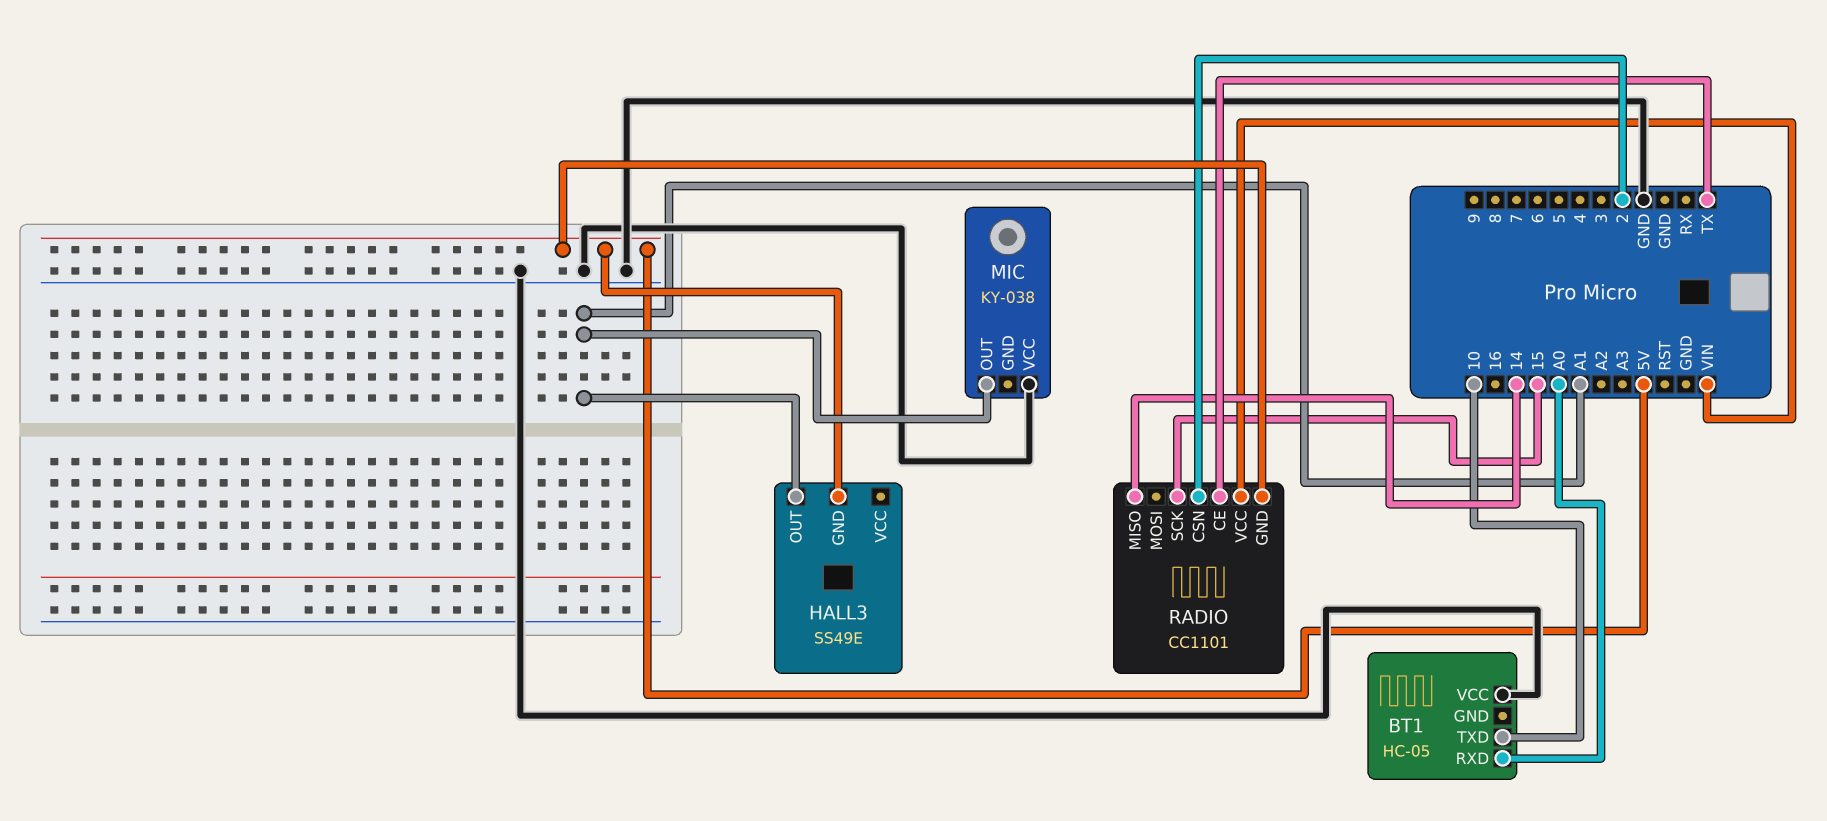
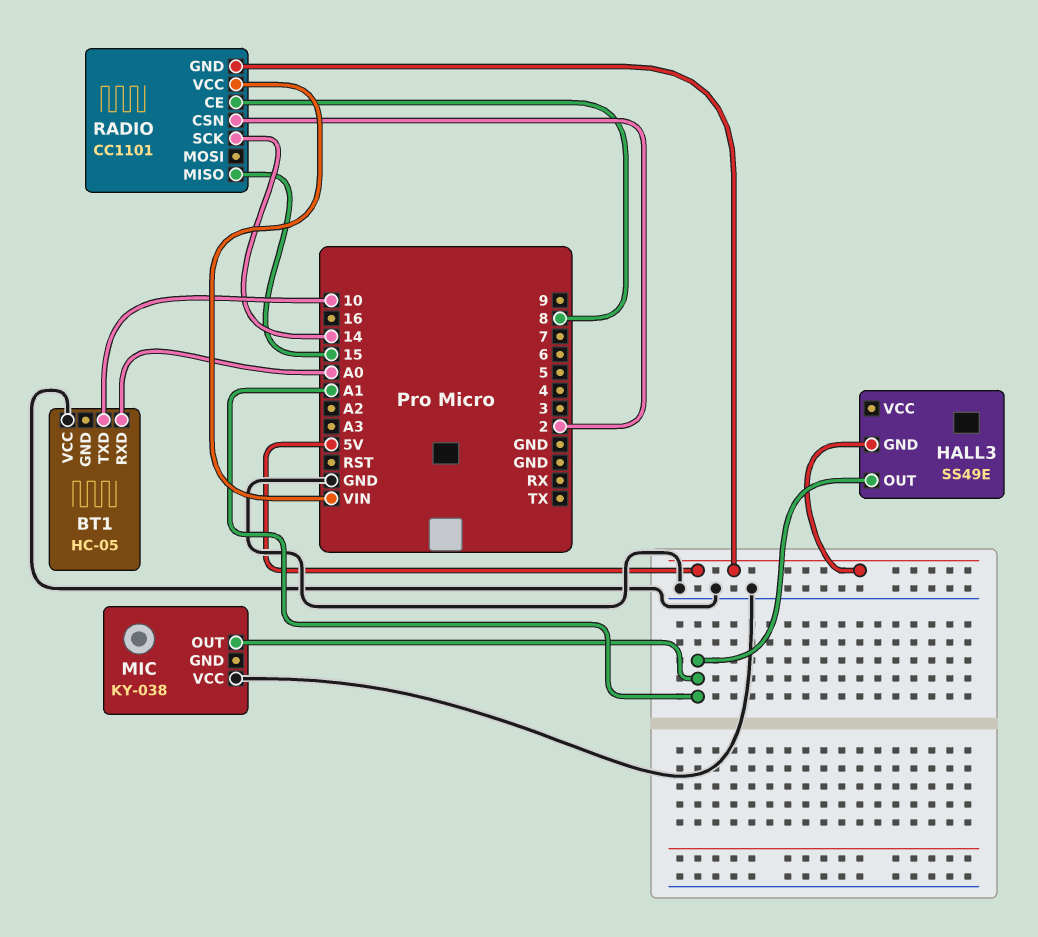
RADIO pin CE: TX -> 8
RADIO pin MISO: 14 -> 15
RADIO pin SCK: 15 -> 14

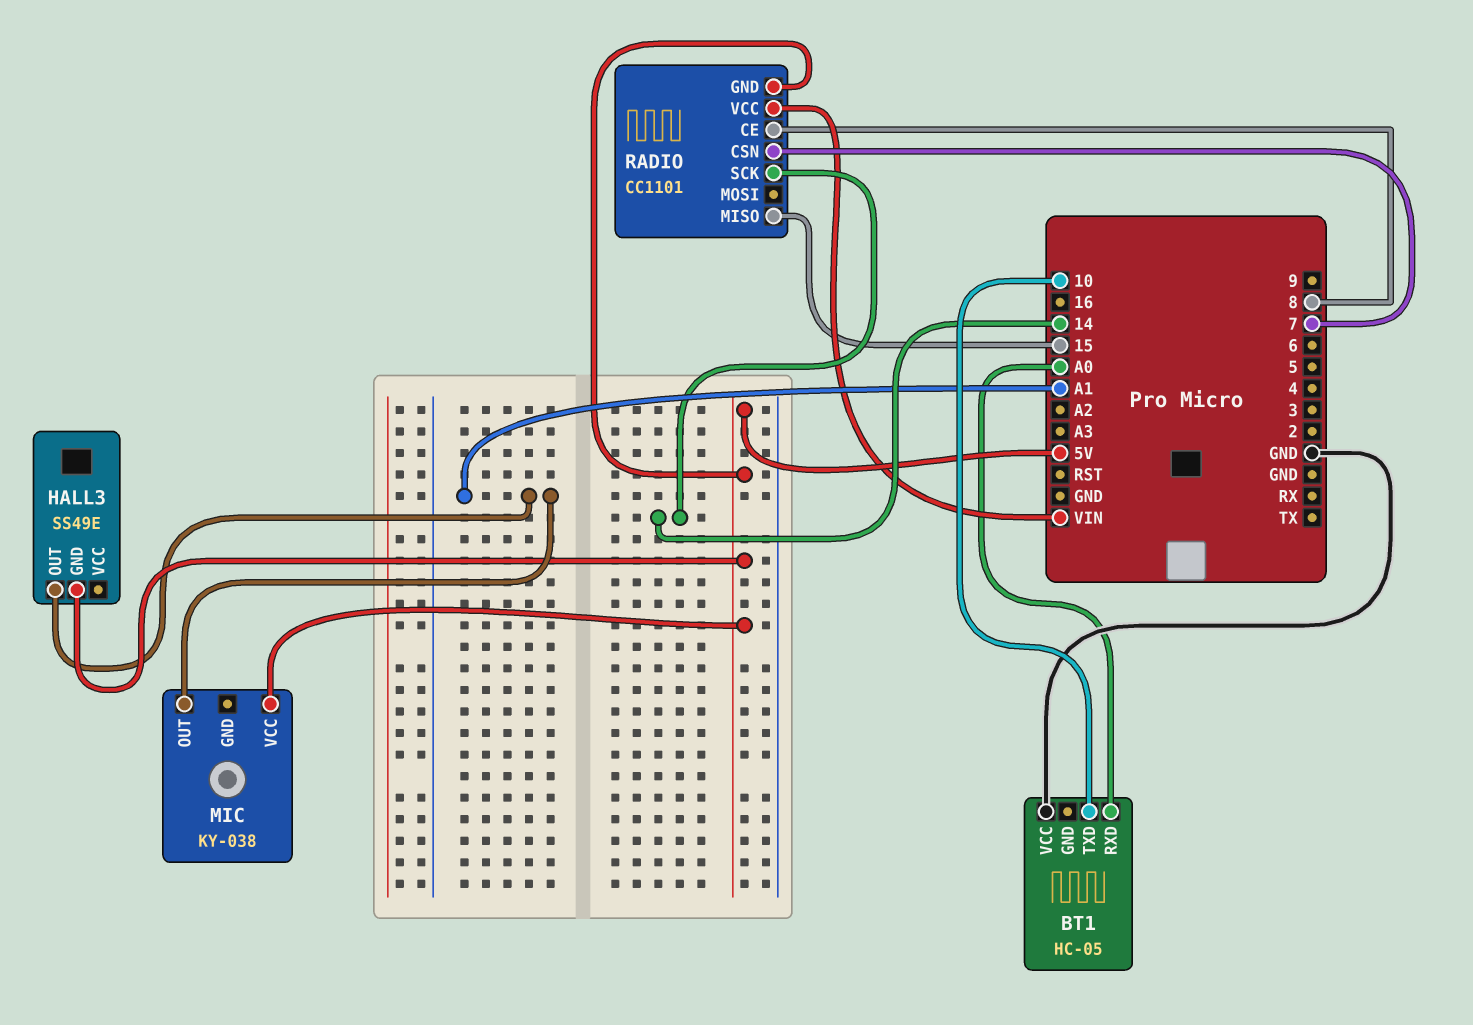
MIC pin VCC: GND -> 5V
RADIO pin CSN: 2 -> 7

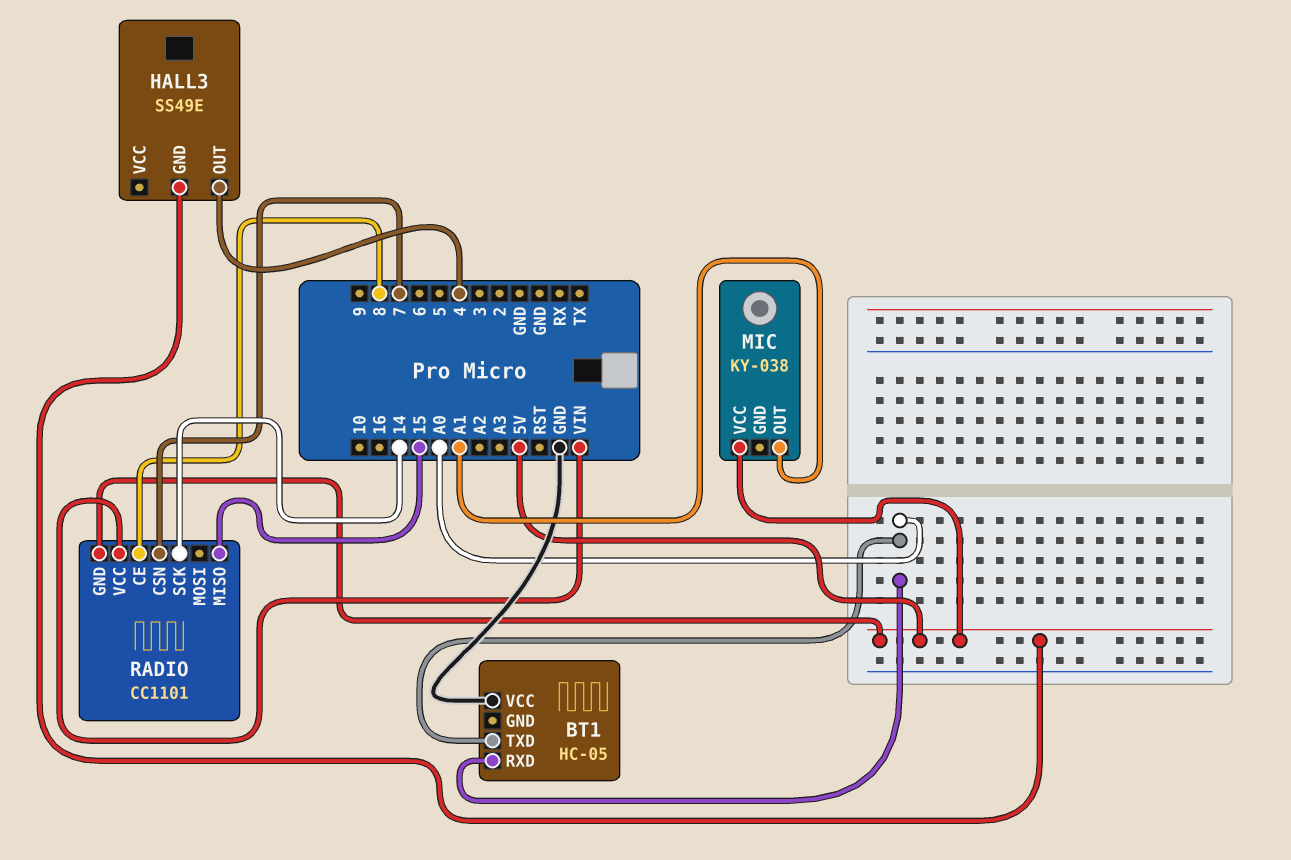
BT1 pin TXD: 10 -> A0
HALL3 pin OUT: A1 -> 4

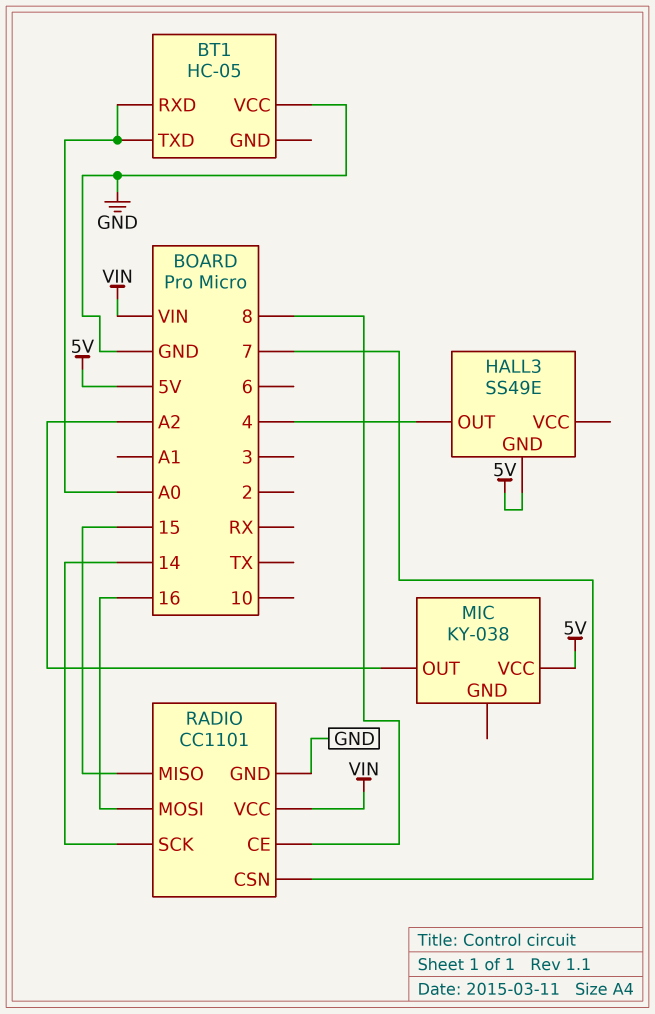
MIC pin OUT: A1 -> A2
RADIO pin GND: 5V -> GND
RADIO pin MOSI: none -> 16

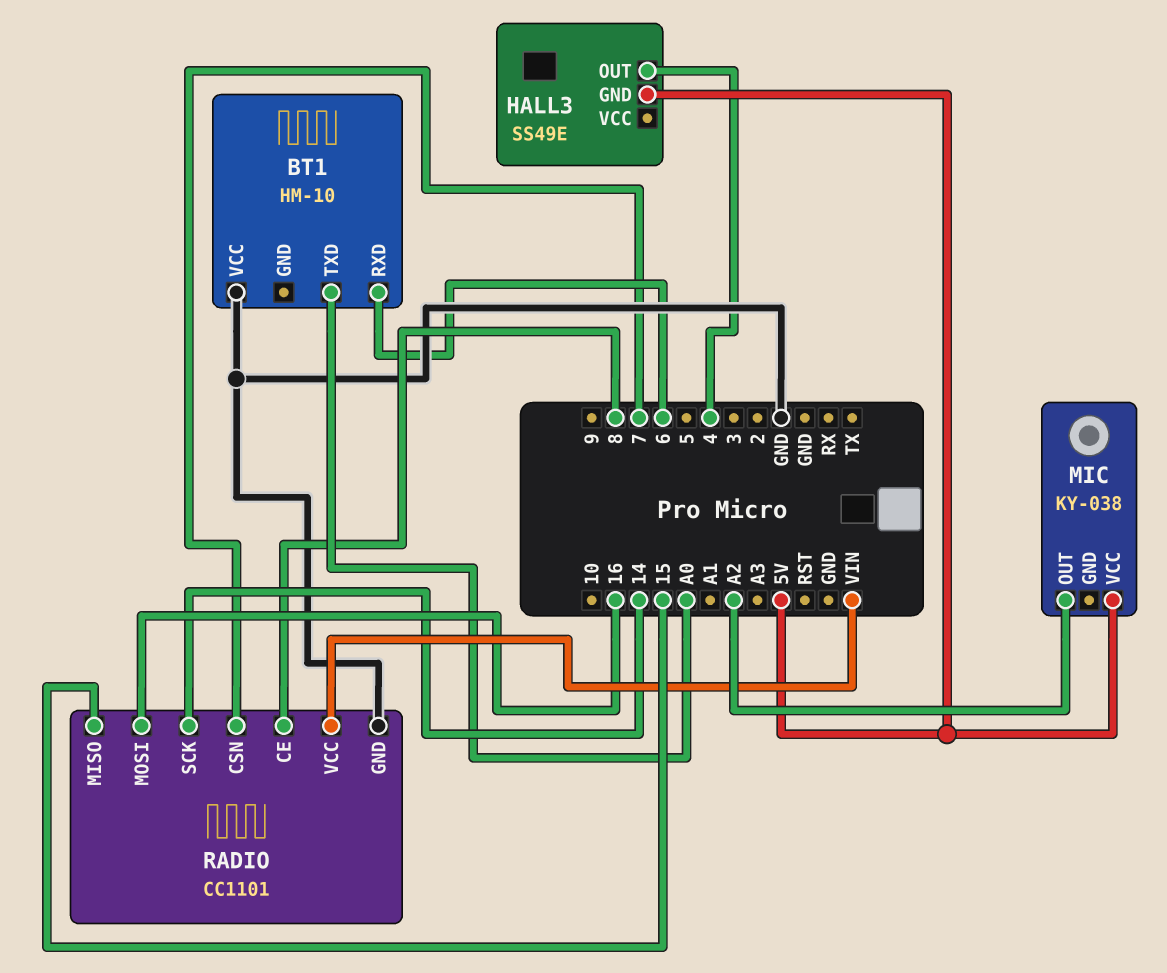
BT1: HC-05 -> HM-10
BT1 pin RXD: A0 -> 6

